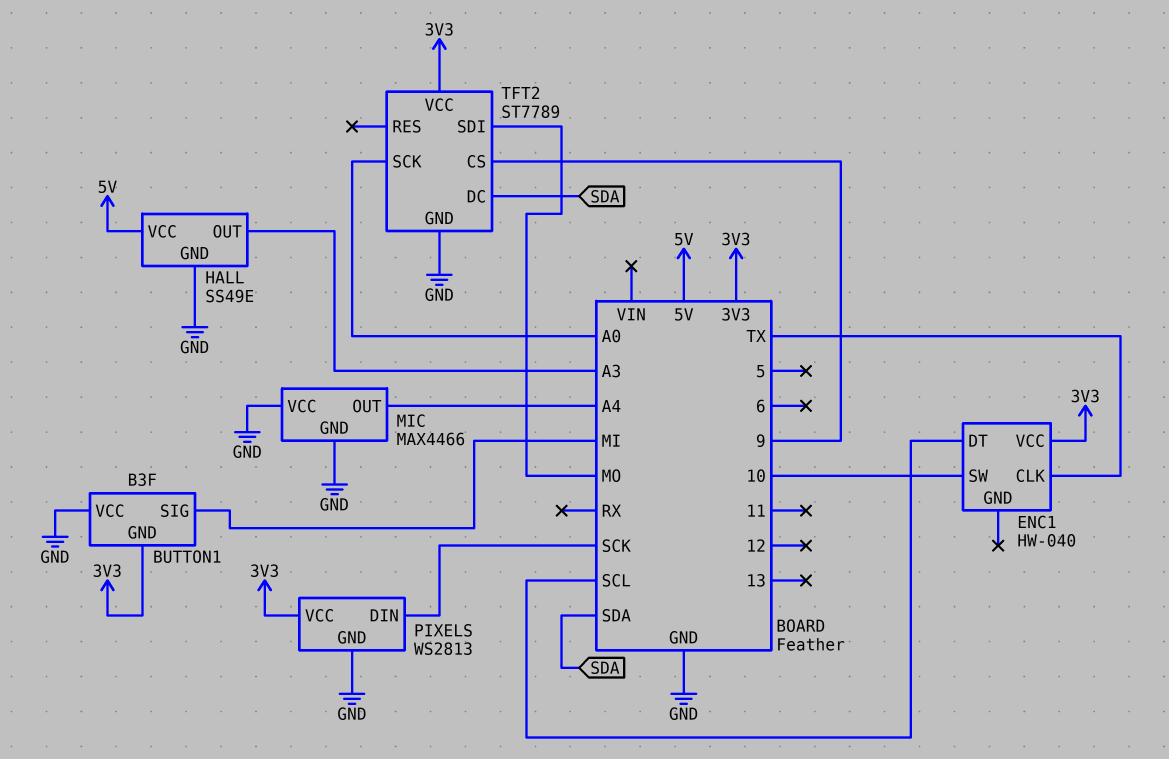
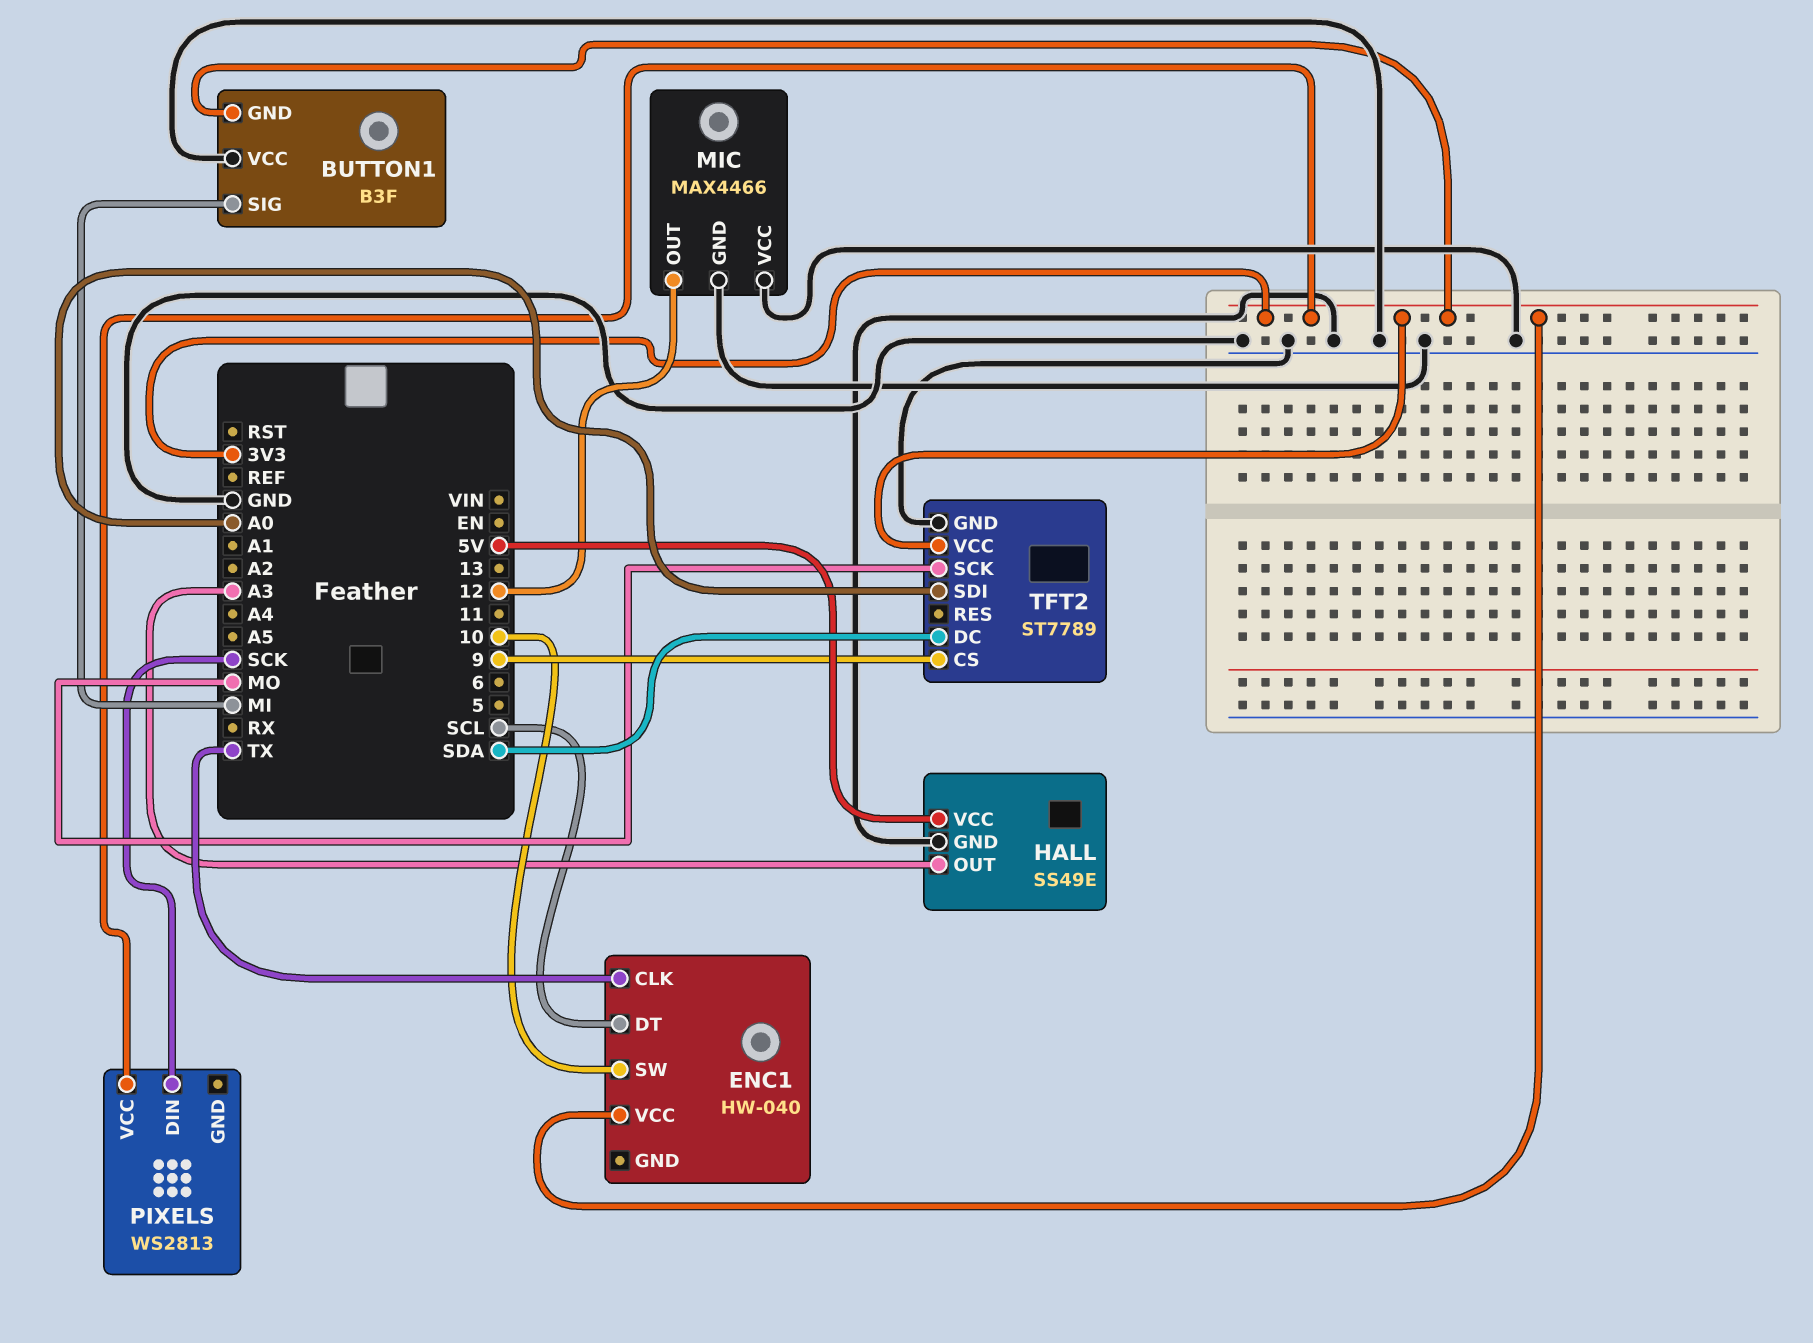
MIC pin OUT: A4 -> 12
PIXELS pin GND: GND -> none
TFT2 pin SCK: A0 -> MO
TFT2 pin SDI: MO -> A0

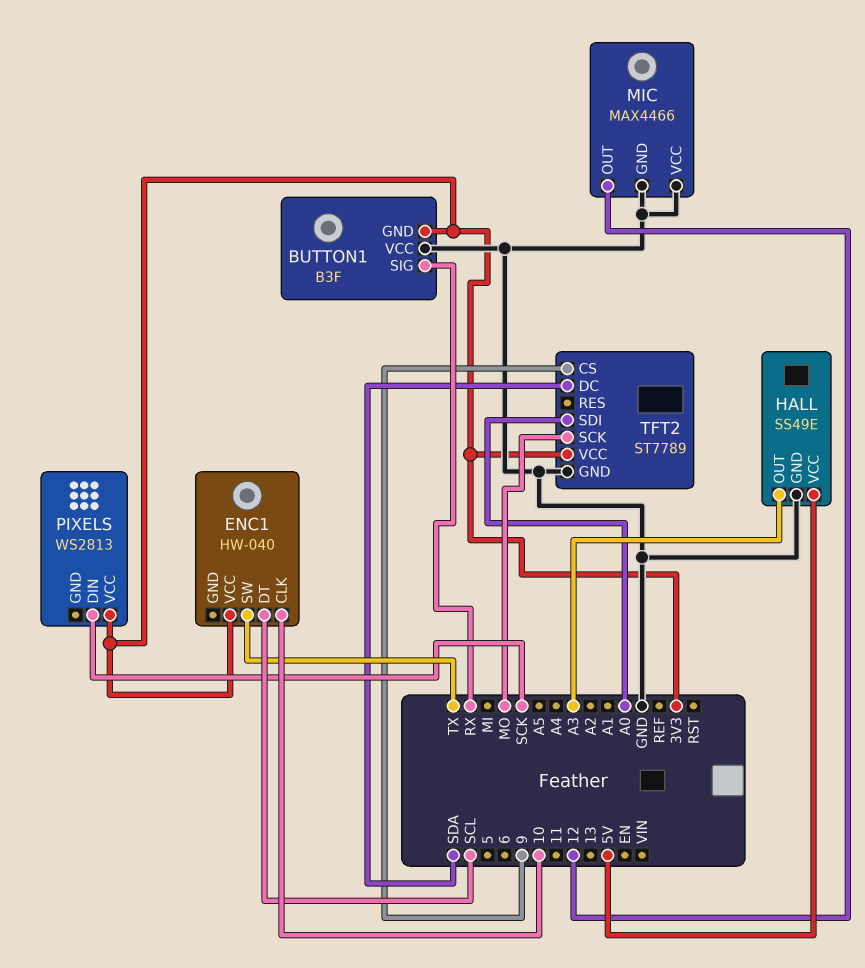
BUTTON1 pin SIG: MI -> RX
ENC1 pin CLK: TX -> 10
ENC1 pin SW: 10 -> TX

